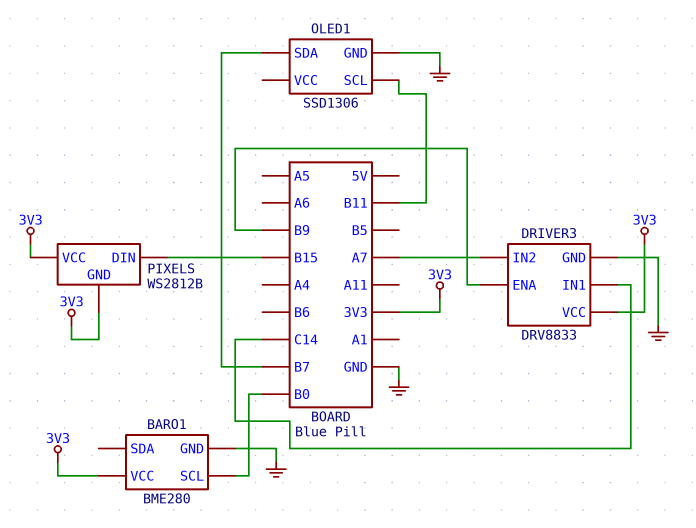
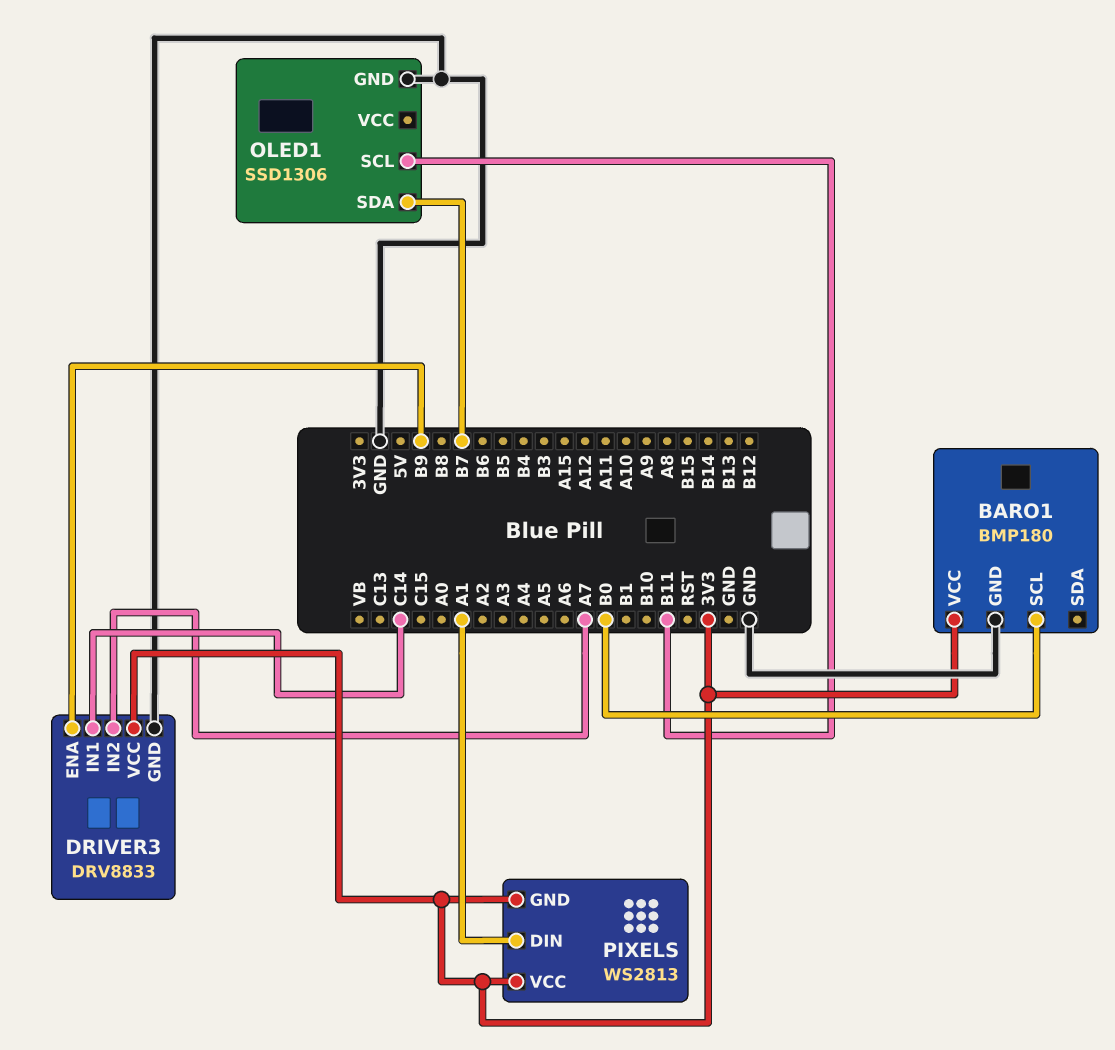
BARO1: BME280 -> BMP180
PIXELS: WS2812B -> WS2813
PIXELS pin DIN: B15 -> A1

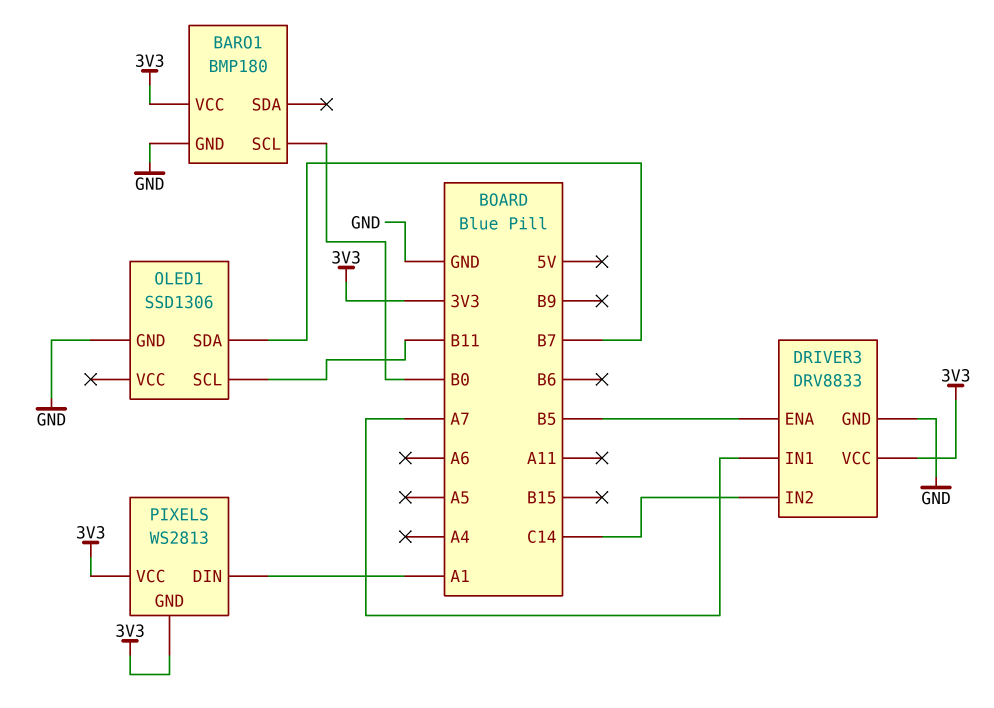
DRIVER3 pin ENA: B9 -> B5
DRIVER3 pin IN1: C14 -> A7
DRIVER3 pin IN2: A7 -> C14

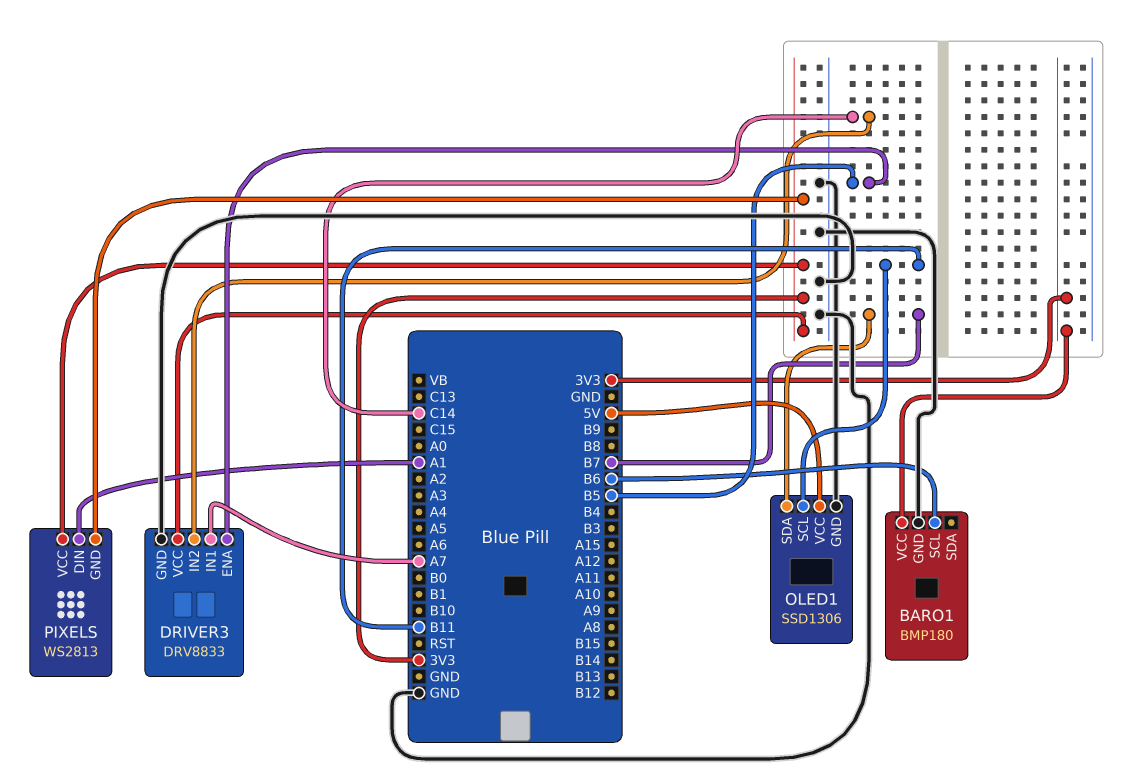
BARO1 pin SCL: B0 -> B6
OLED1 pin VCC: none -> 5V

